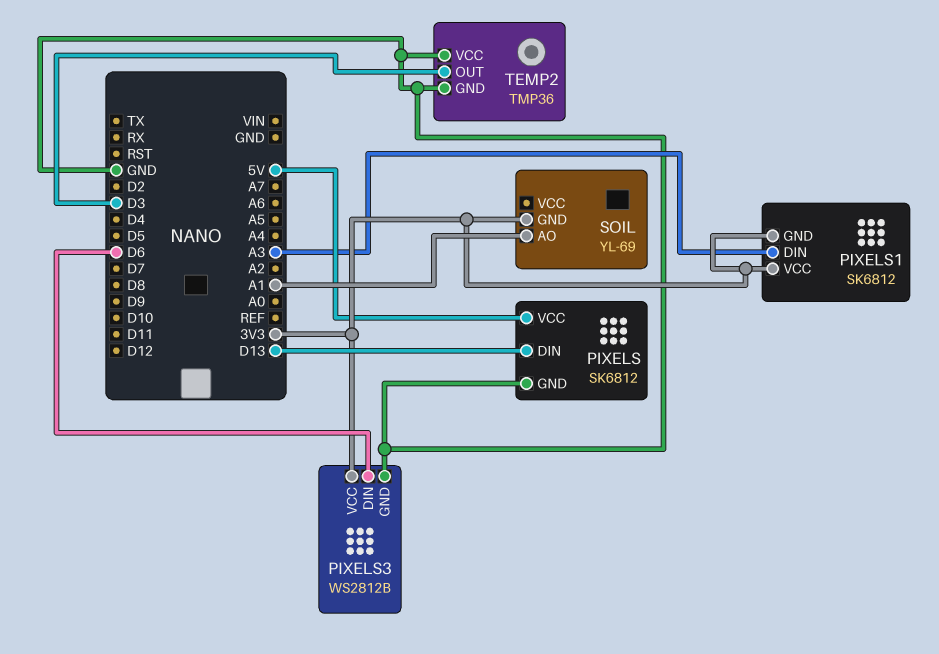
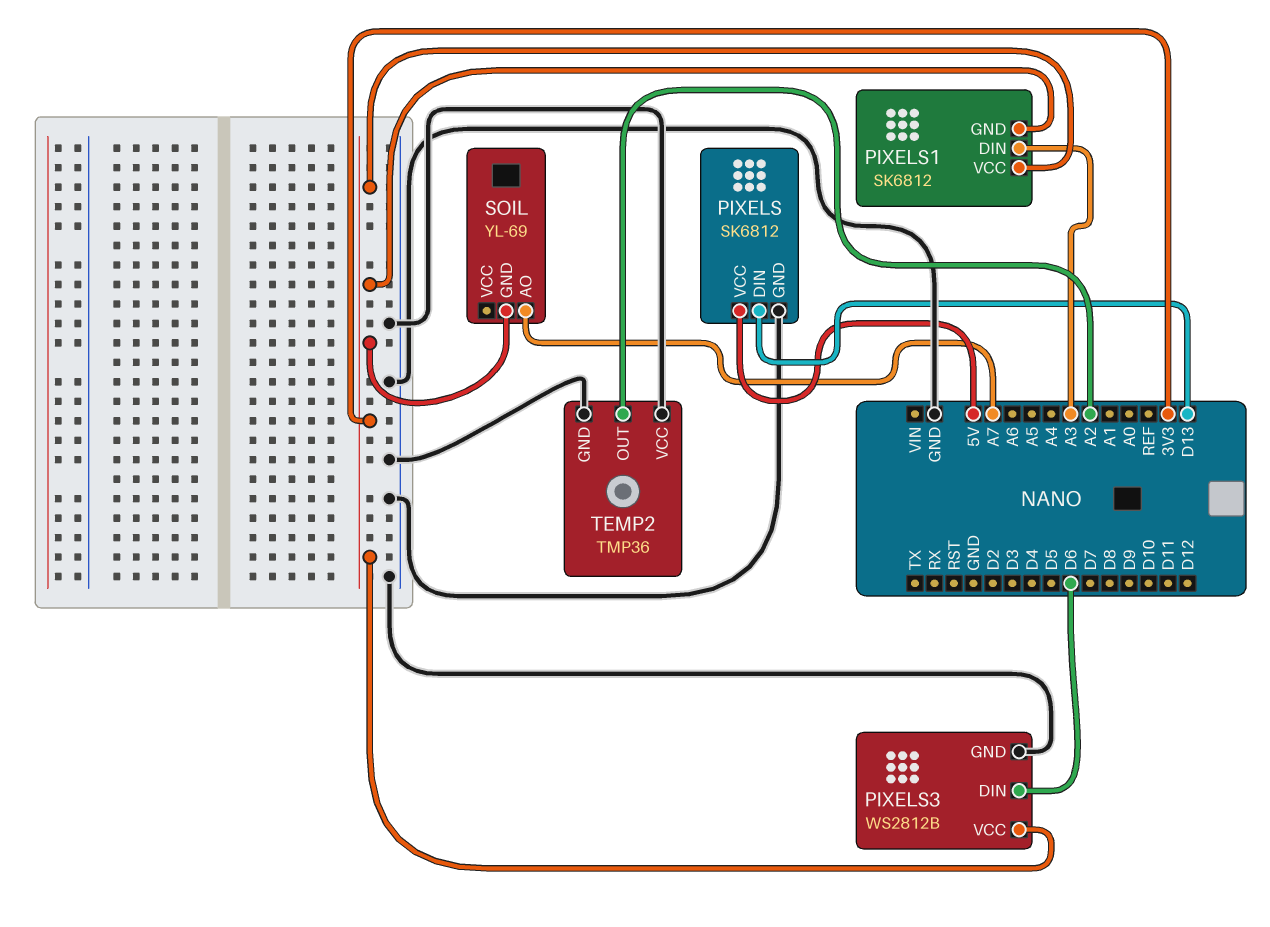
SOIL pin AO: A1 -> A7
TEMP2 pin OUT: D3 -> A2

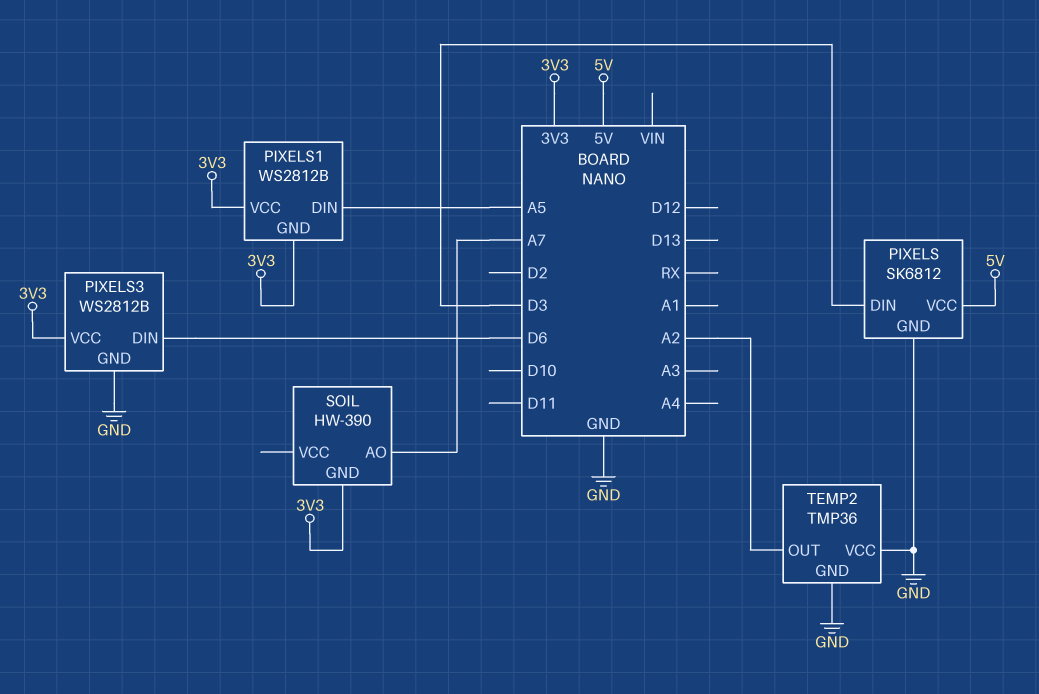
PIXELS pin DIN: D13 -> D3
PIXELS1: SK6812 -> WS2812B
PIXELS1 pin DIN: A3 -> A5
SOIL: YL-69 -> HW-390

